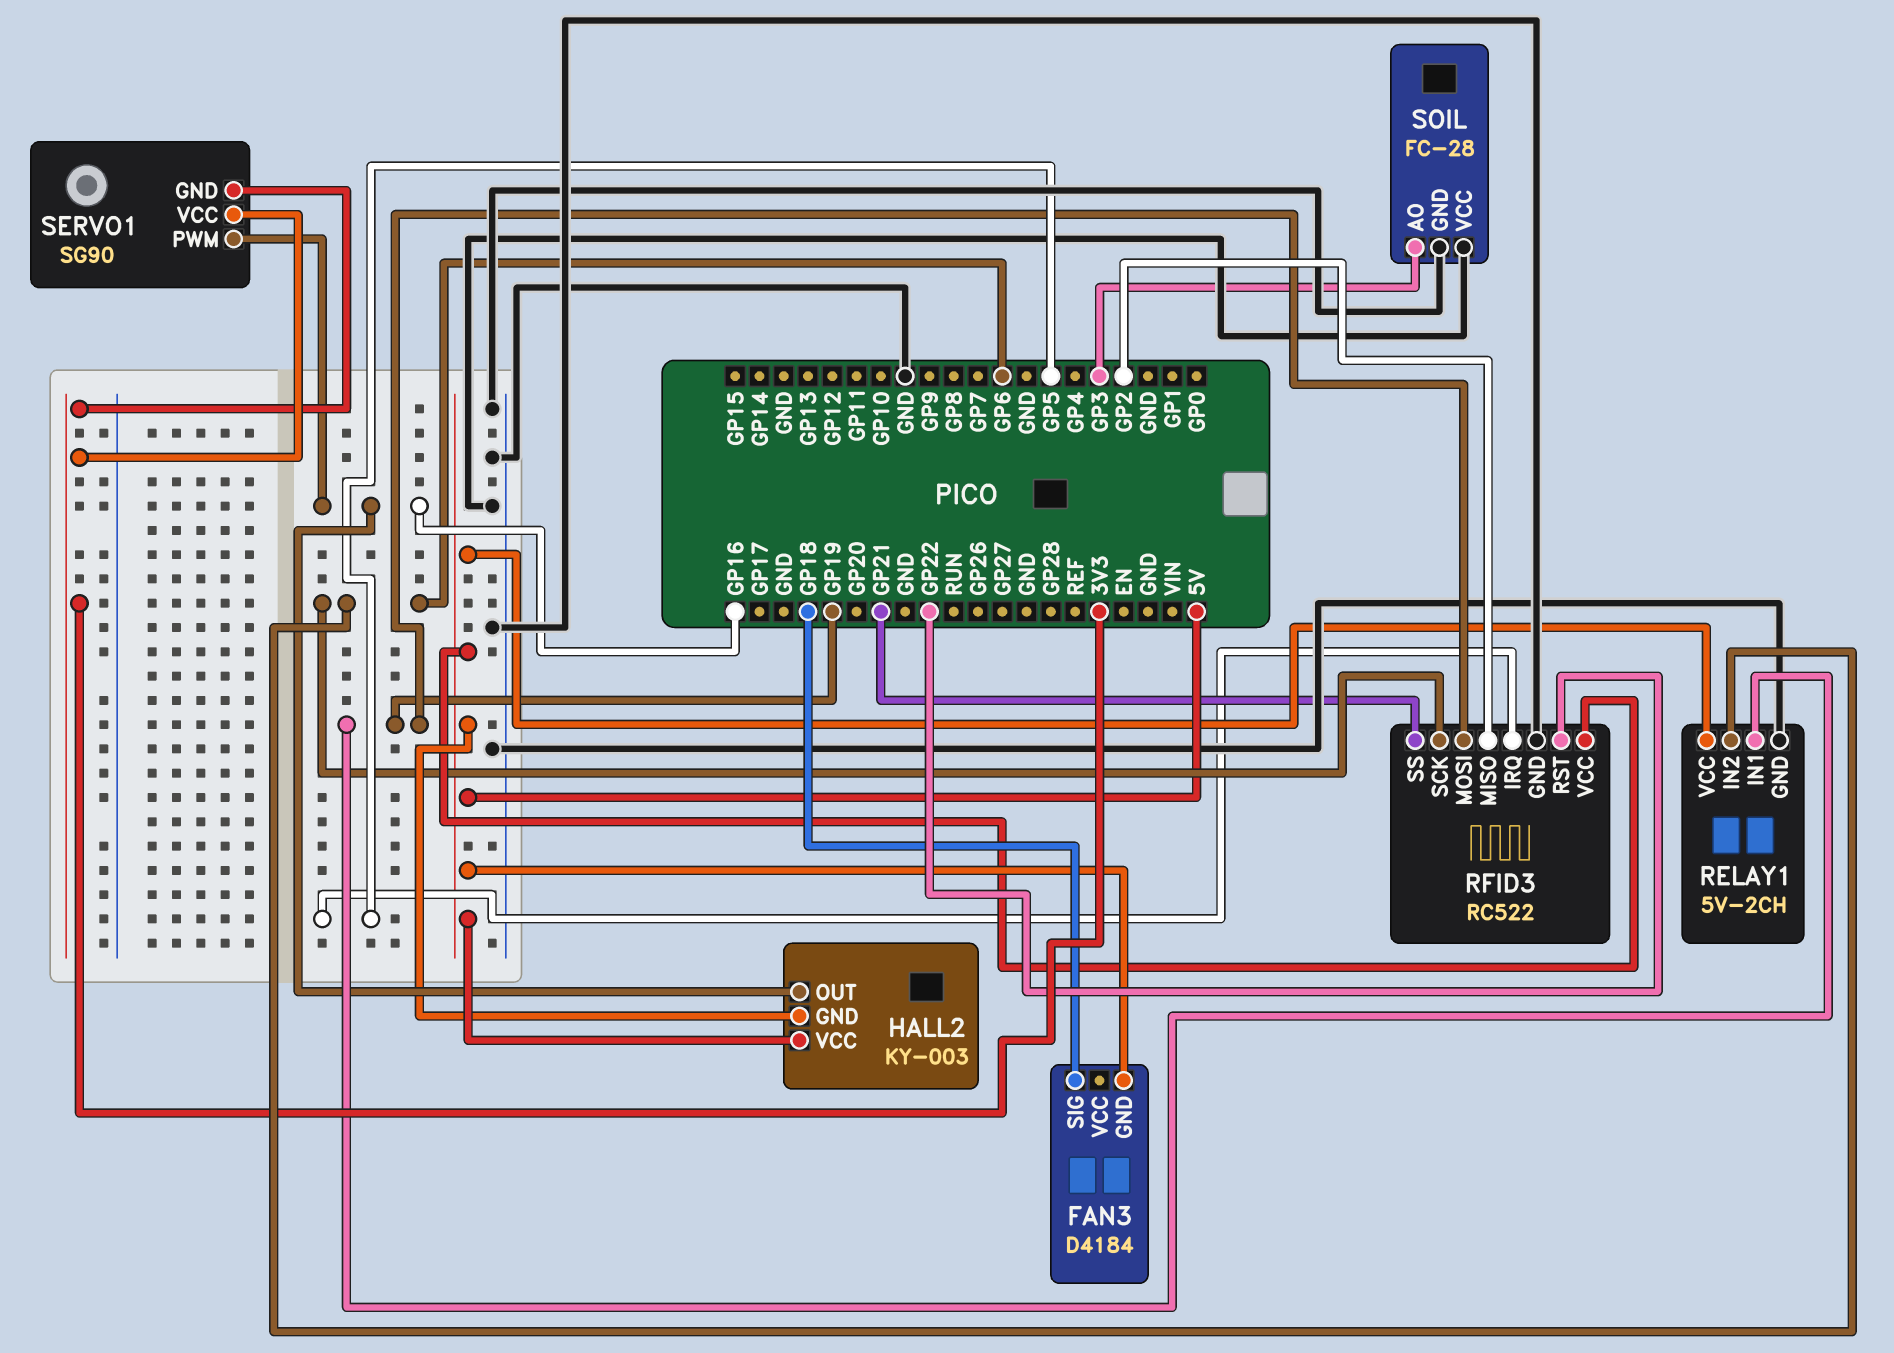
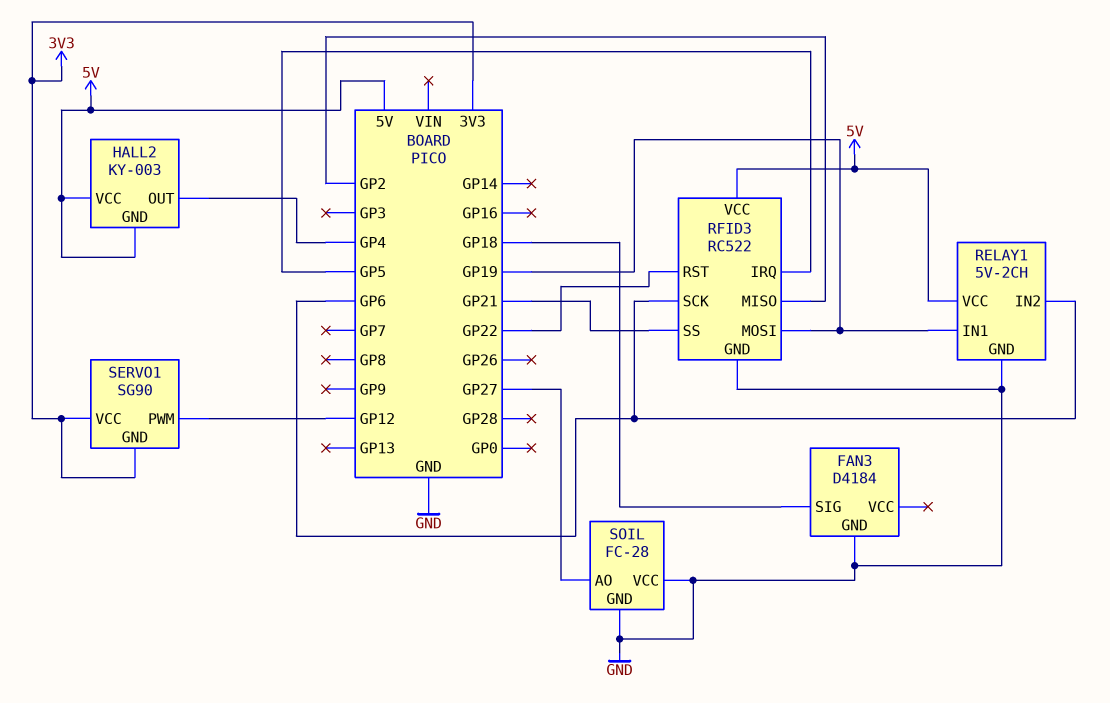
FAN3 pin GND: 5V -> GND
HALL2 pin OUT: GP16 -> GP4
SERVO1 pin PWM: GP16 -> GP12
SOIL pin AO: GP3 -> GP27

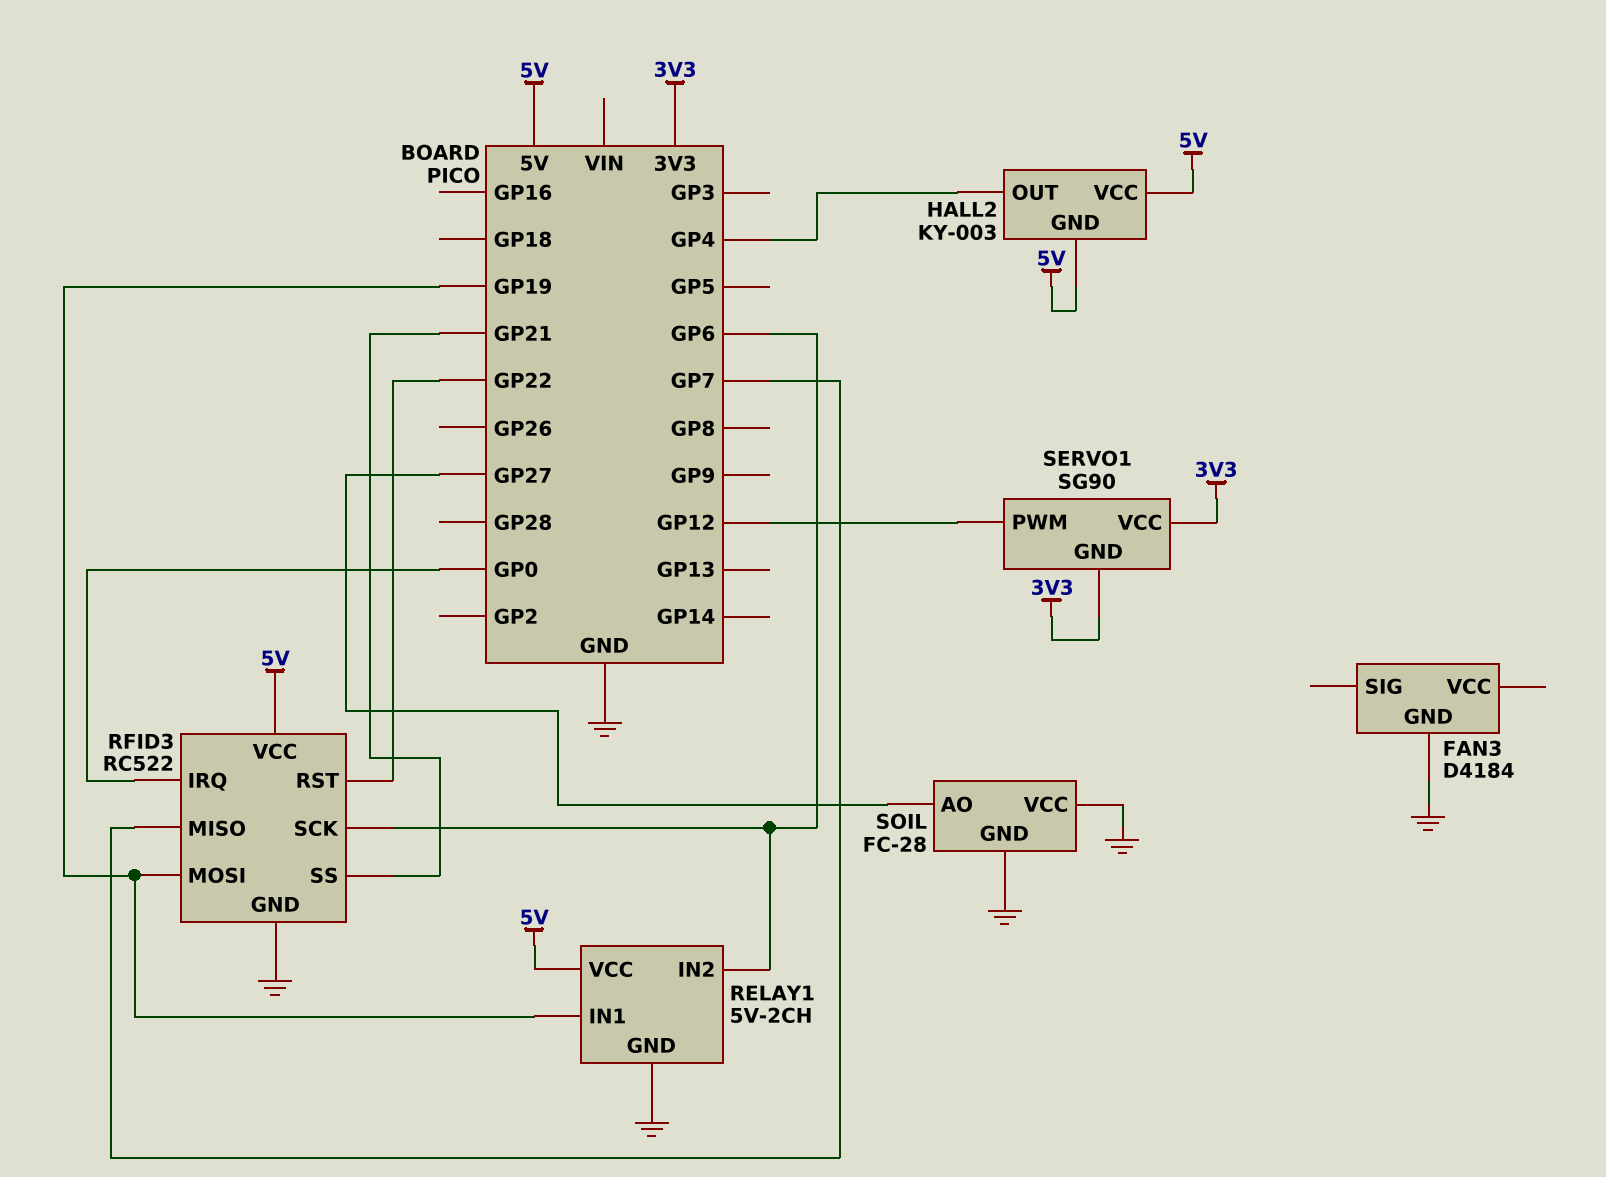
FAN3 pin SIG: GP18 -> none
RFID3 pin IRQ: GP5 -> GP0
RFID3 pin MISO: GP2 -> GP7

